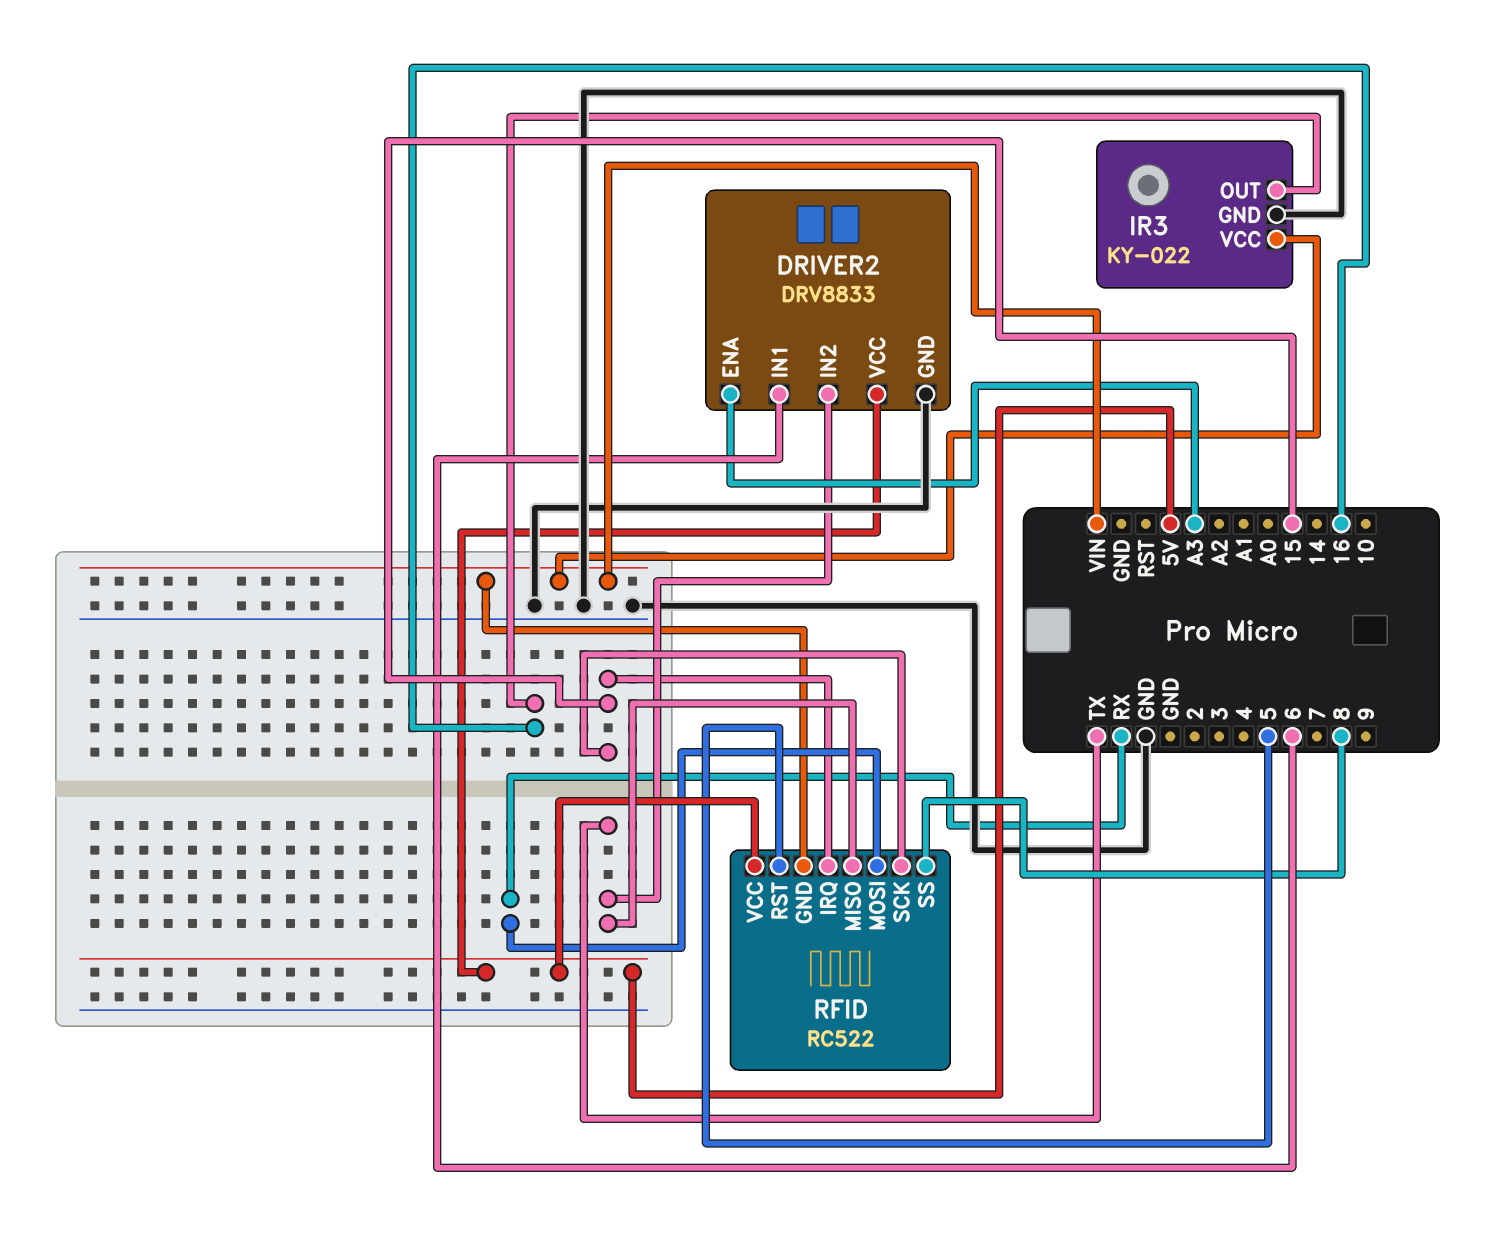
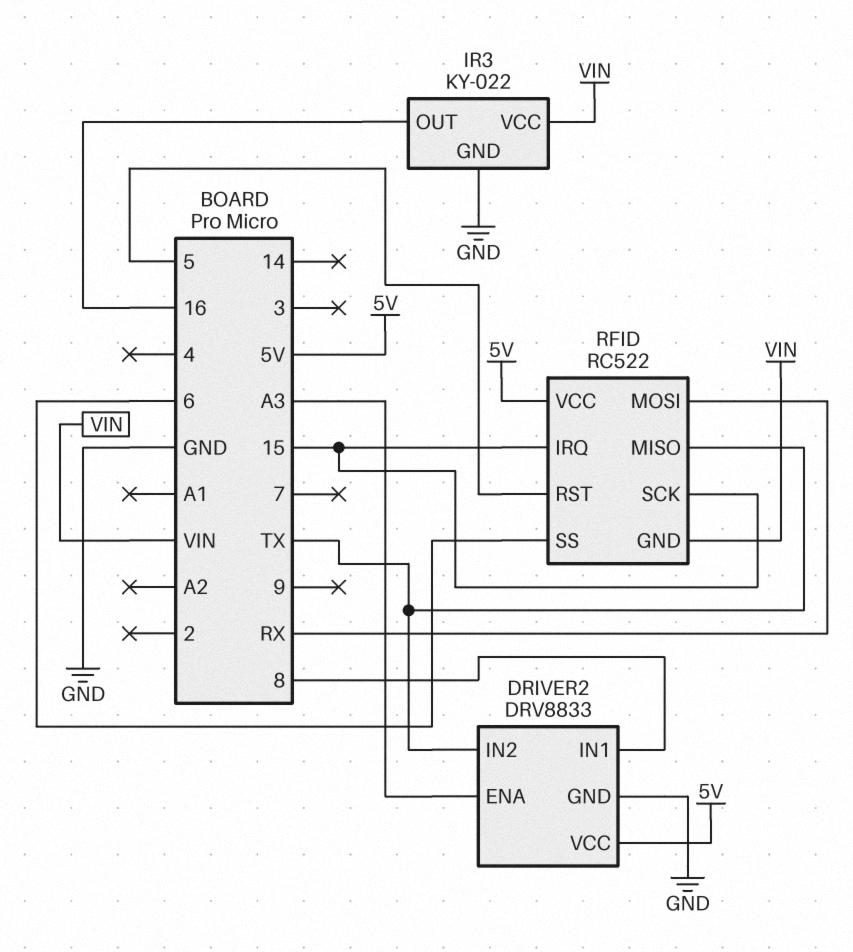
DRIVER2 pin IN1: 6 -> 8
RFID pin SS: 8 -> 6

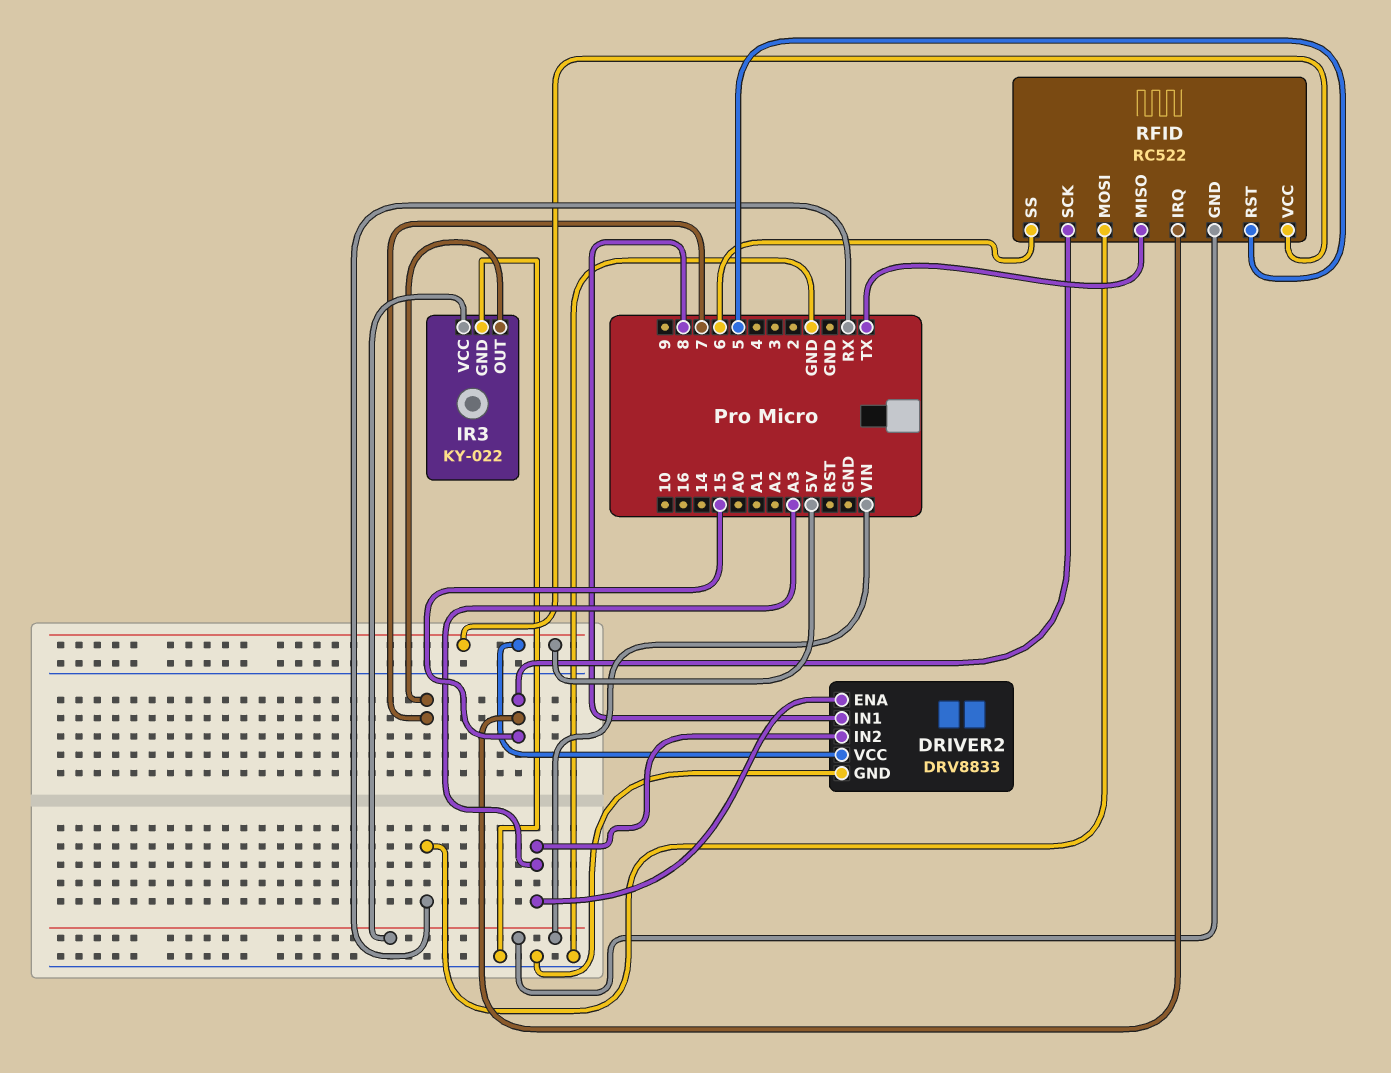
DRIVER2 pin IN2: TX -> A3
IR3 pin OUT: 16 -> 7

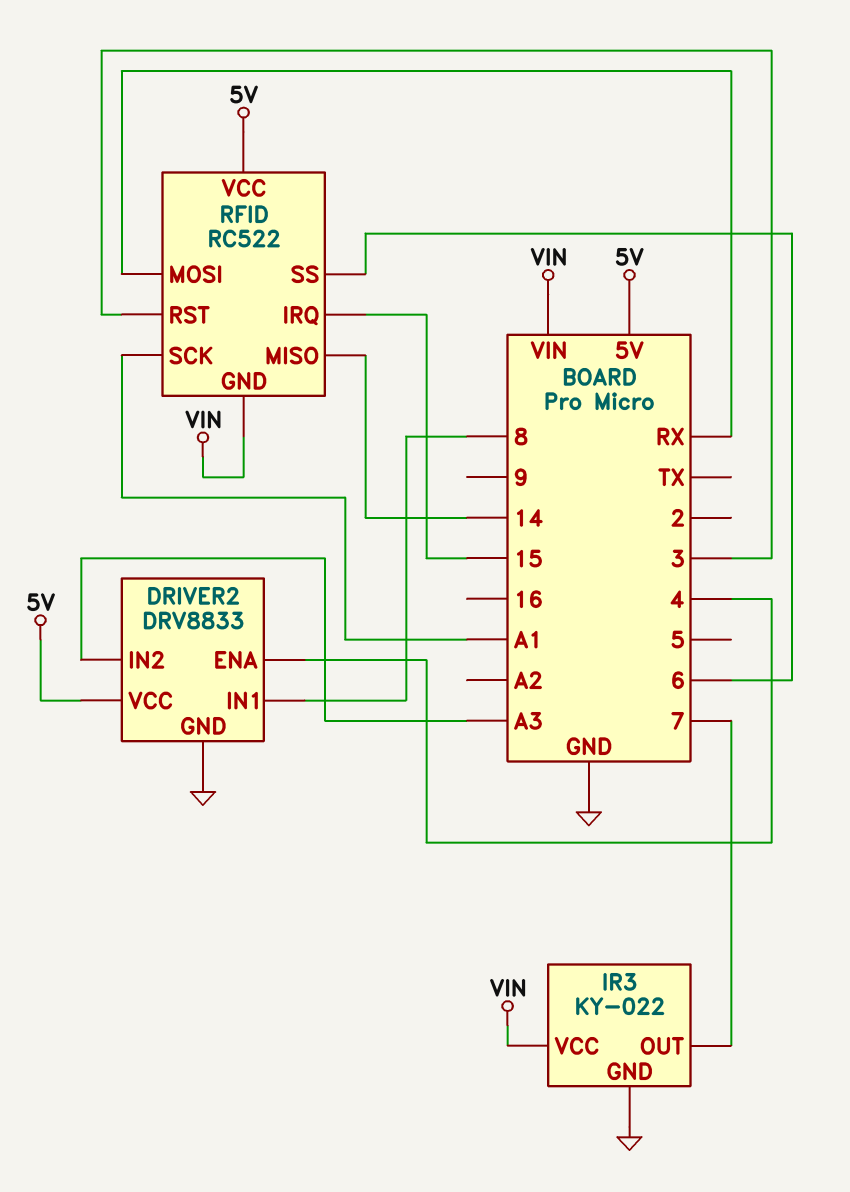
DRIVER2 pin ENA: A3 -> 4
RFID pin MISO: TX -> 14
RFID pin RST: 5 -> 3
RFID pin SCK: 15 -> A1

